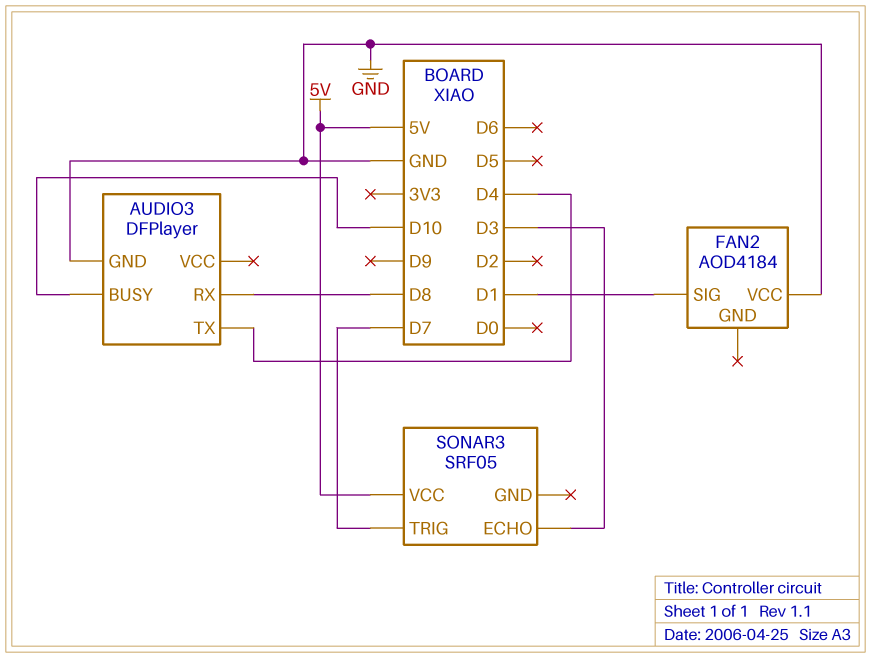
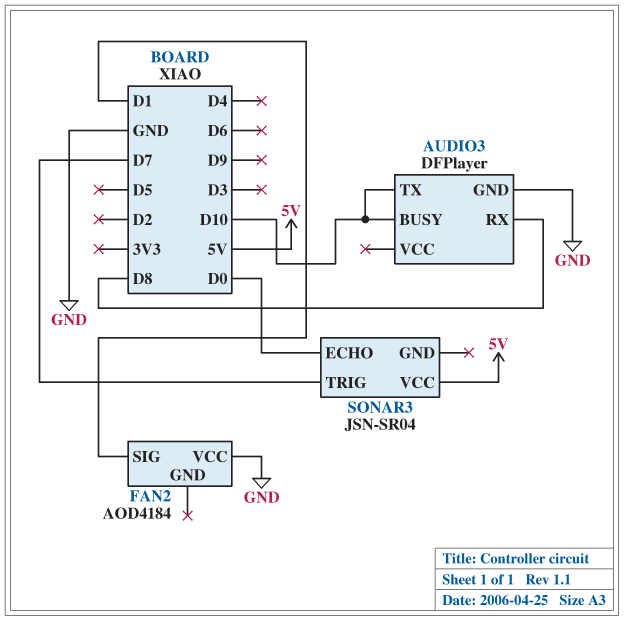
AUDIO3 pin TX: D4 -> D10
SONAR3: SRF05 -> JSN-SR04
SONAR3 pin ECHO: D3 -> D0

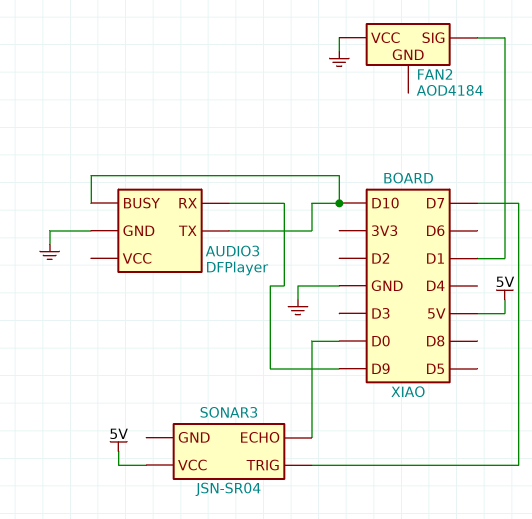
AUDIO3 pin RX: D8 -> D9

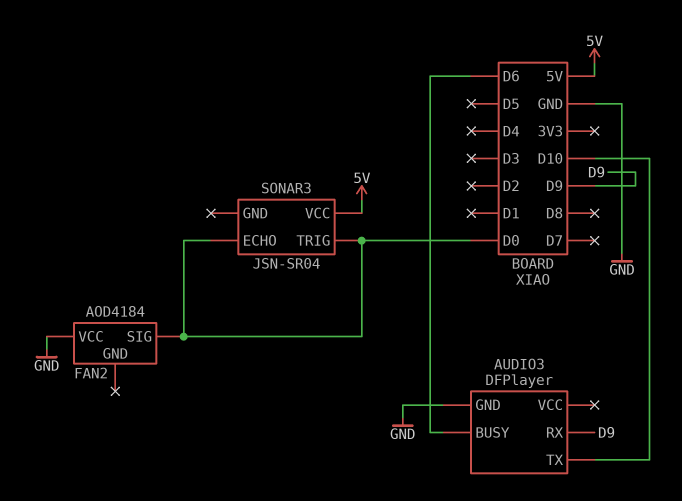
AUDIO3 pin BUSY: D10 -> D6
FAN2 pin SIG: D1 -> D0
SONAR3 pin TRIG: D7 -> D0

